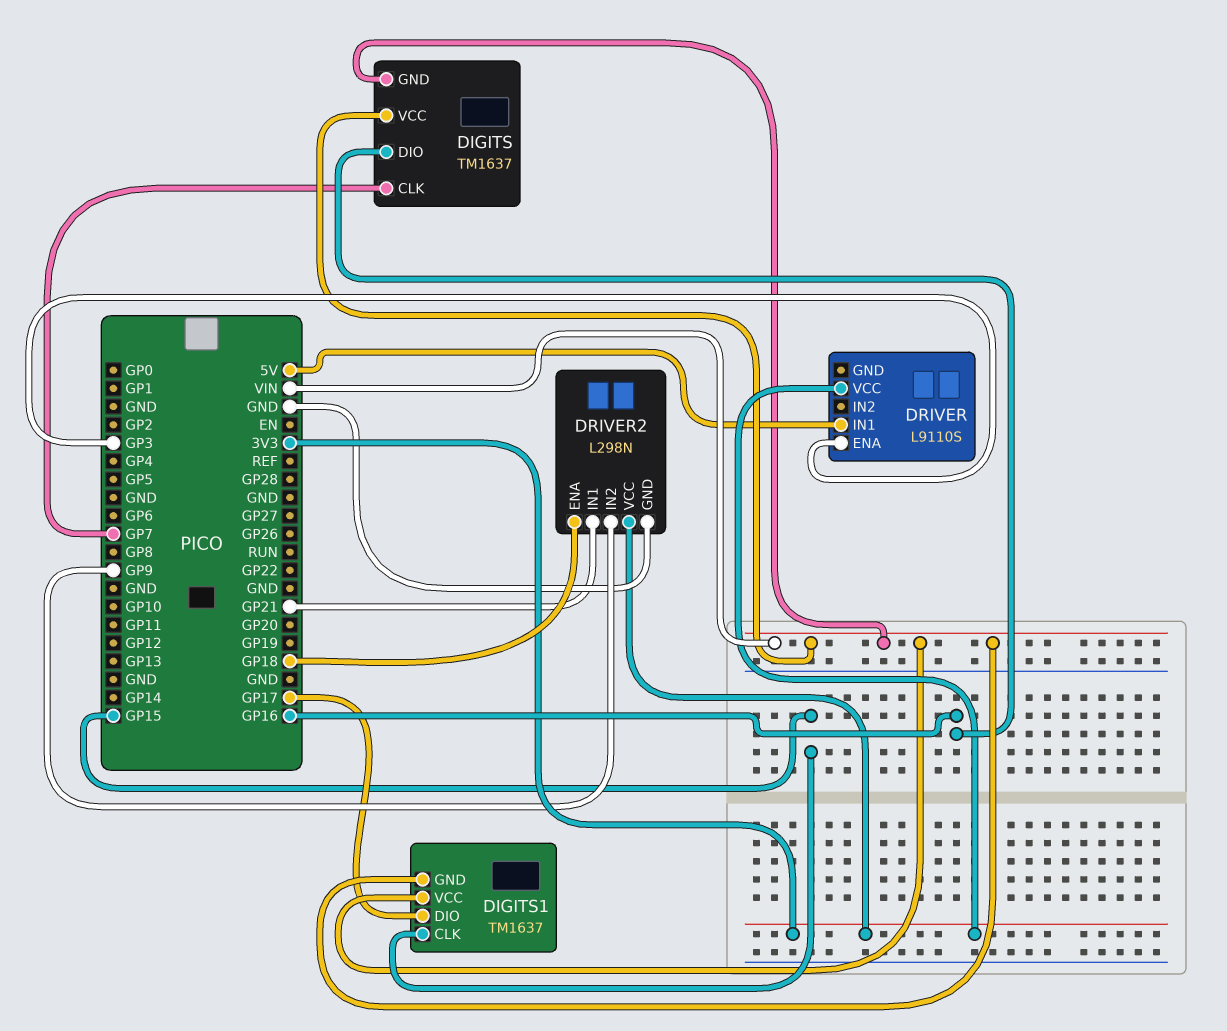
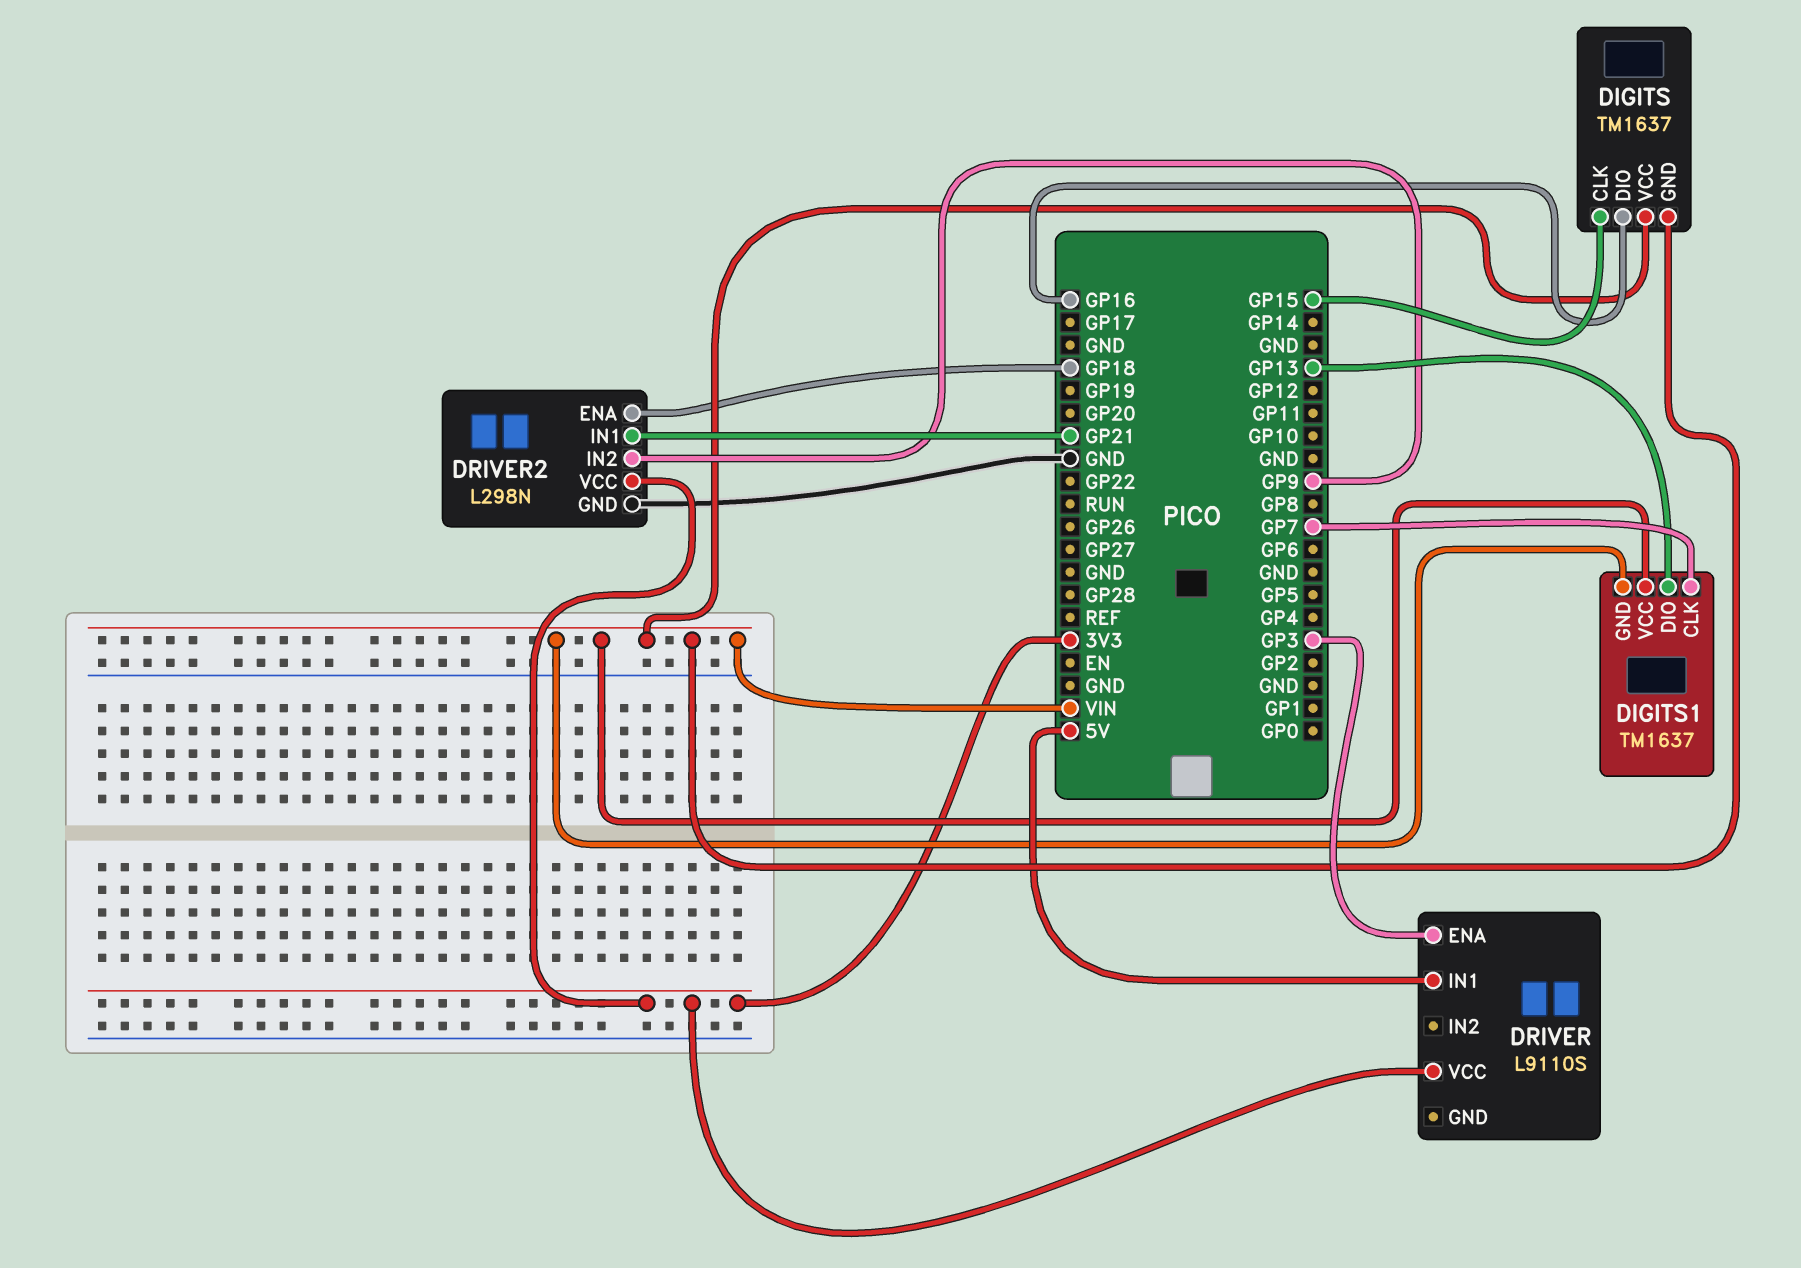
DIGITS pin CLK: GP7 -> GP15
DIGITS1 pin CLK: GP15 -> GP7
DIGITS1 pin DIO: GP17 -> GP13

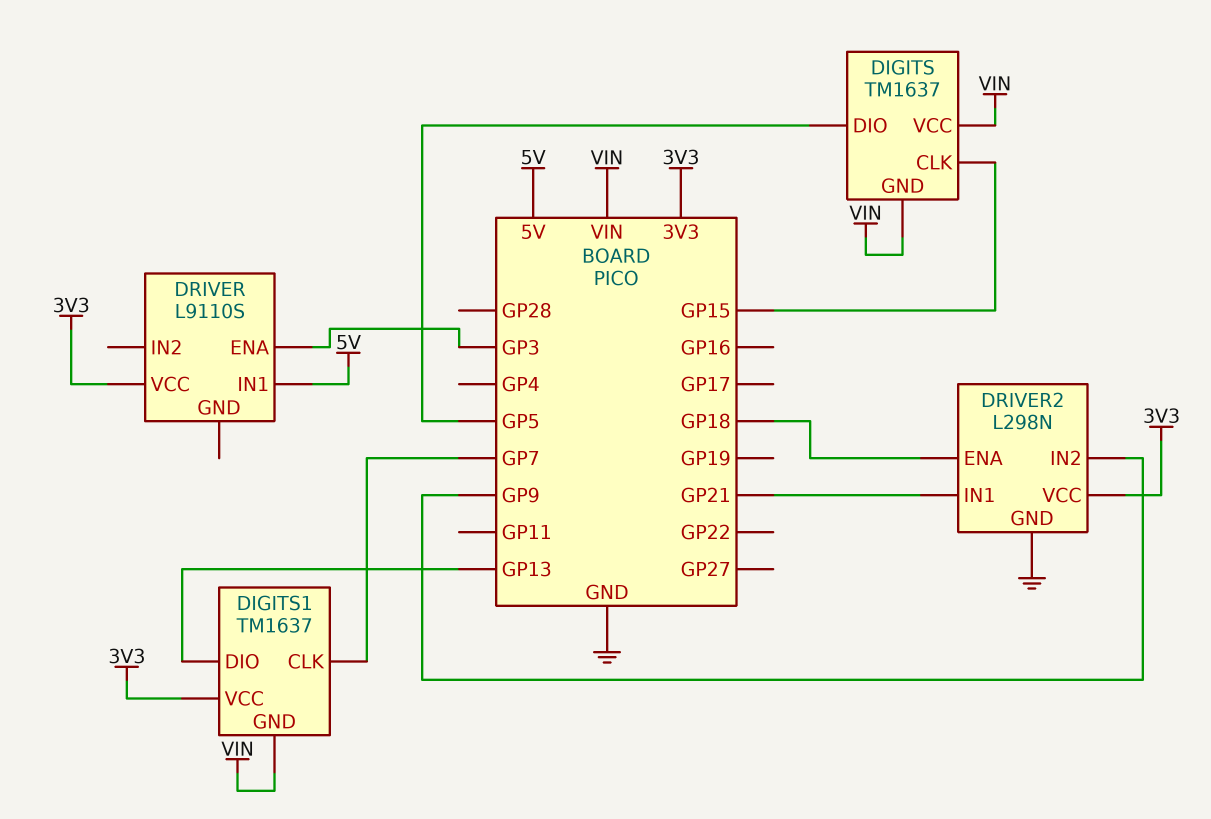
DIGITS pin DIO: GP16 -> GP5
DIGITS1 pin VCC: VIN -> 3V3

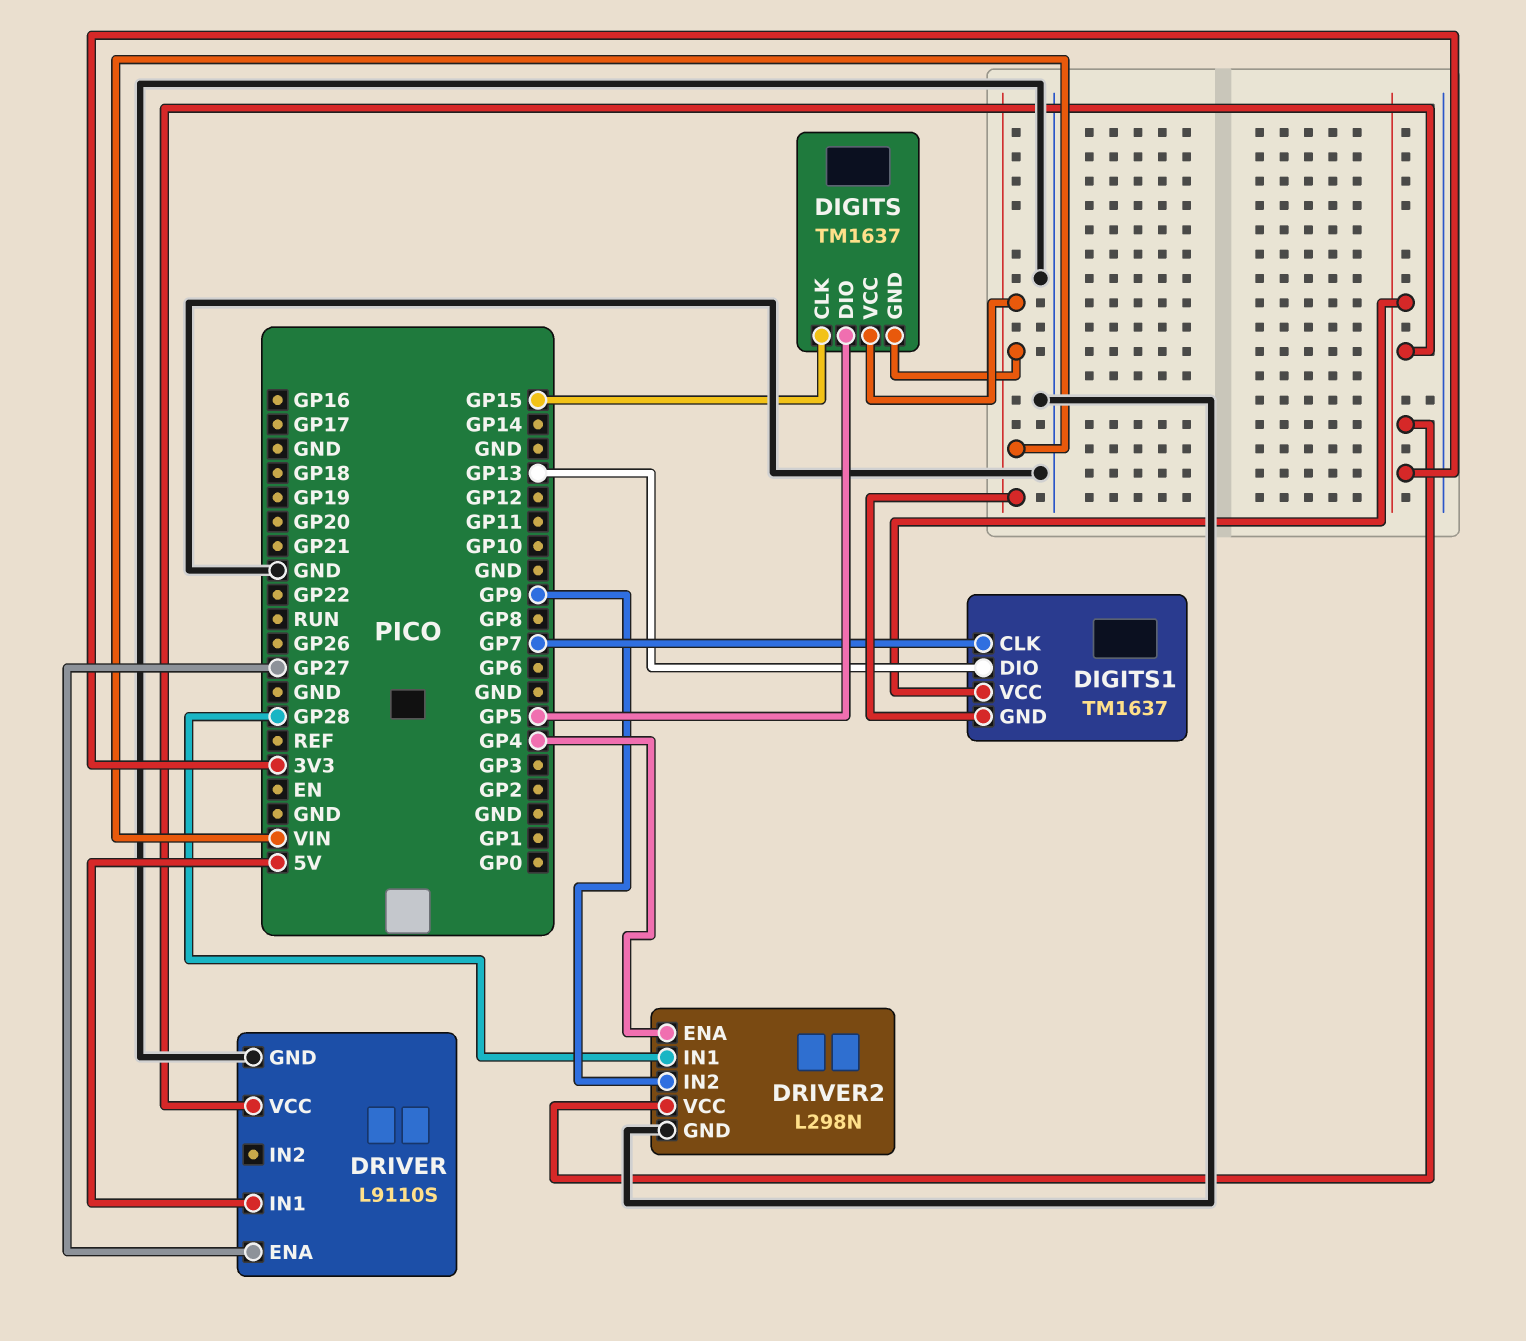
DRIVER pin ENA: GP3 -> GP27
DRIVER pin GND: none -> GND
DRIVER2 pin ENA: GP18 -> GP4
DRIVER2 pin IN1: GP21 -> GP28

